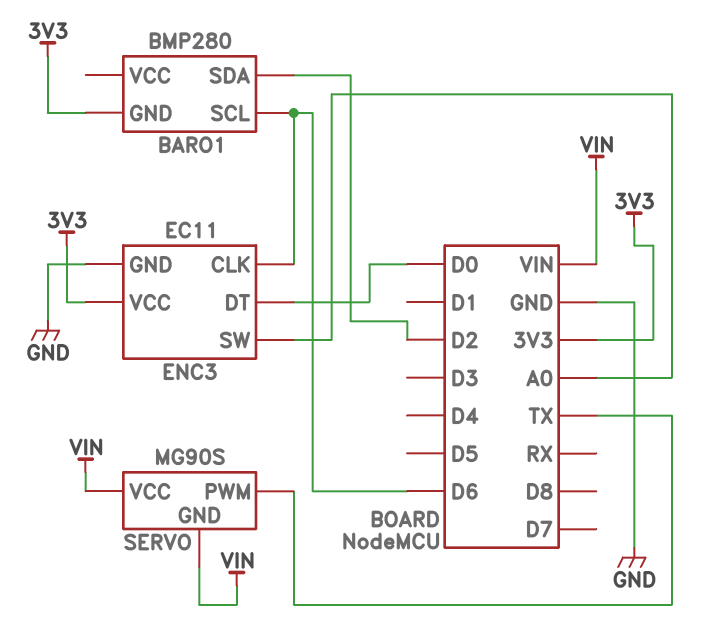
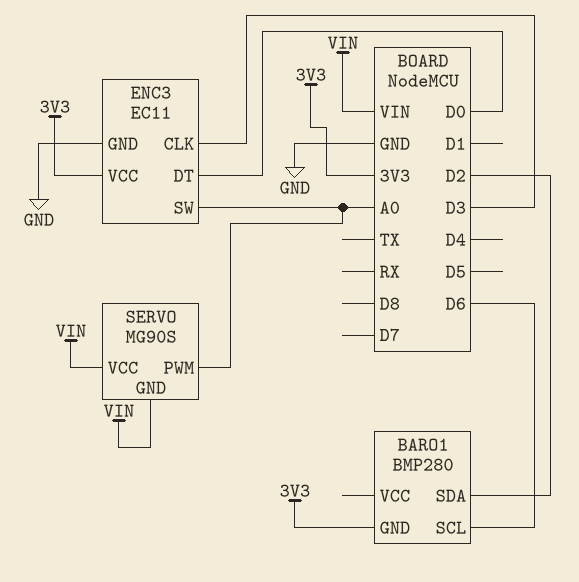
ENC3 pin CLK: D6 -> D3
SERVO pin PWM: TX -> A0

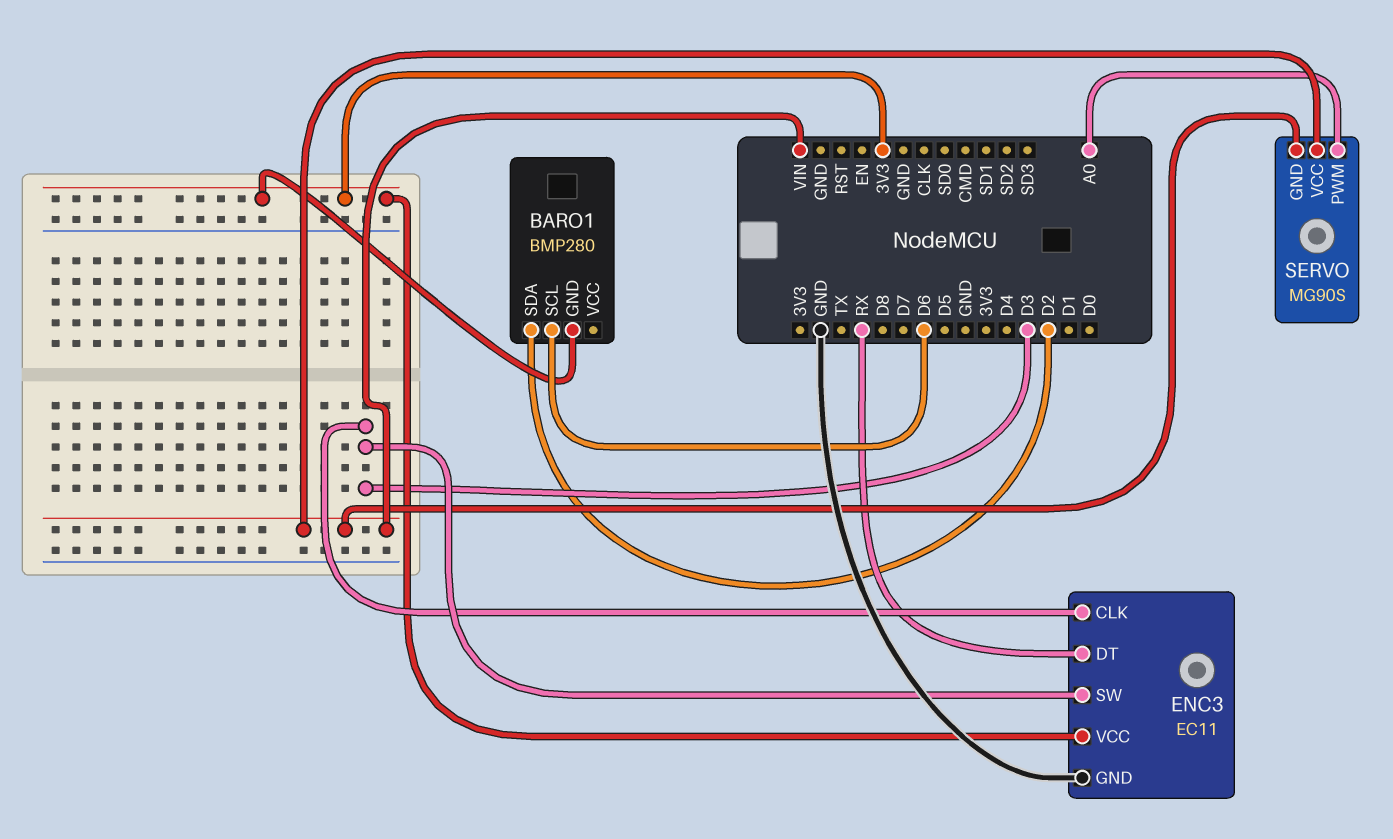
ENC3 pin DT: D0 -> RX
ENC3 pin SW: A0 -> D3

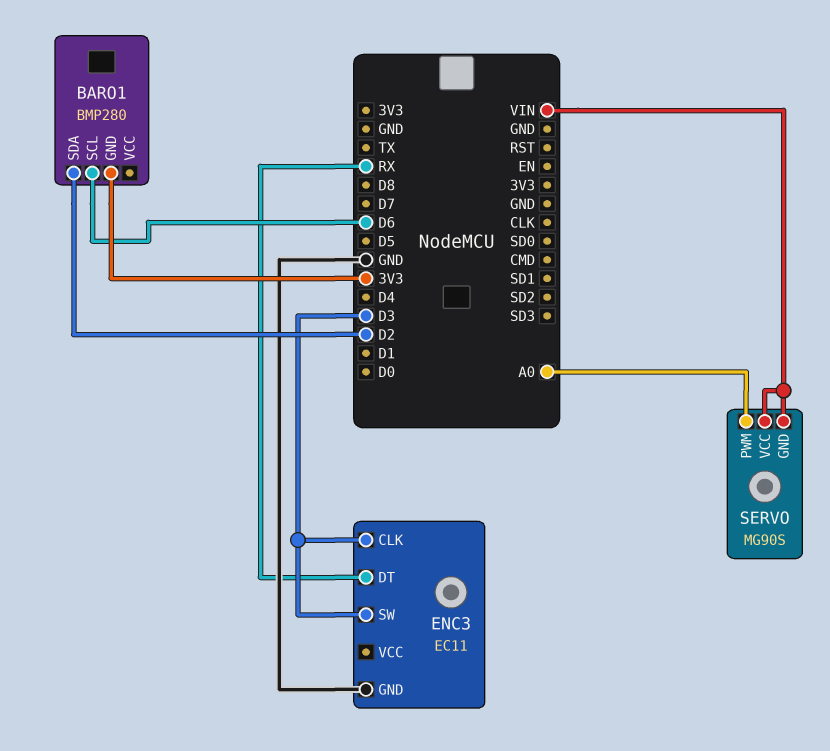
ENC3 pin VCC: 3V3 -> none

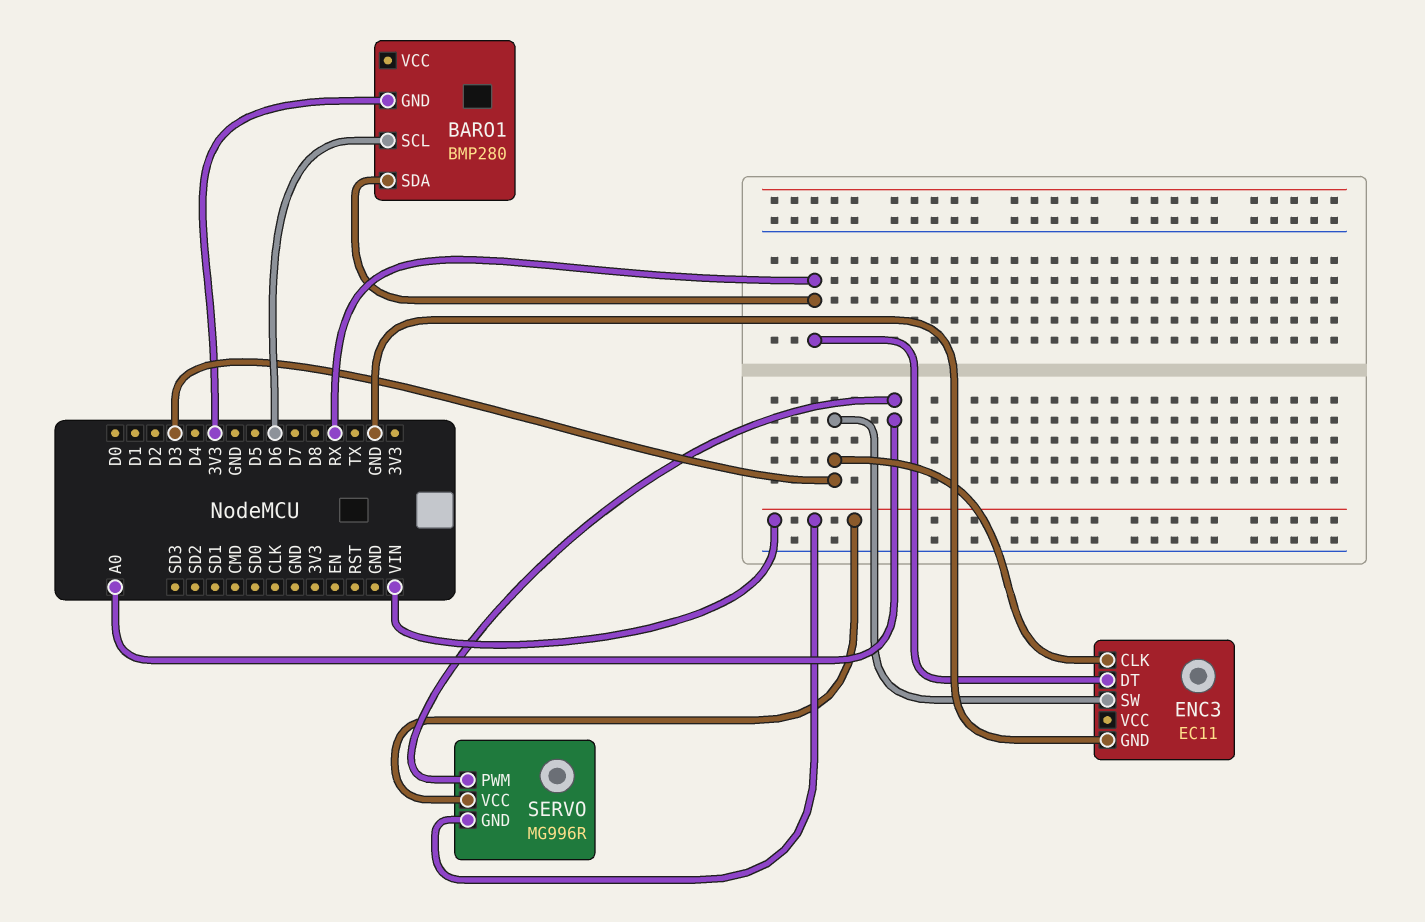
BARO1 pin SDA: D2 -> RX
SERVO: MG90S -> MG996R

